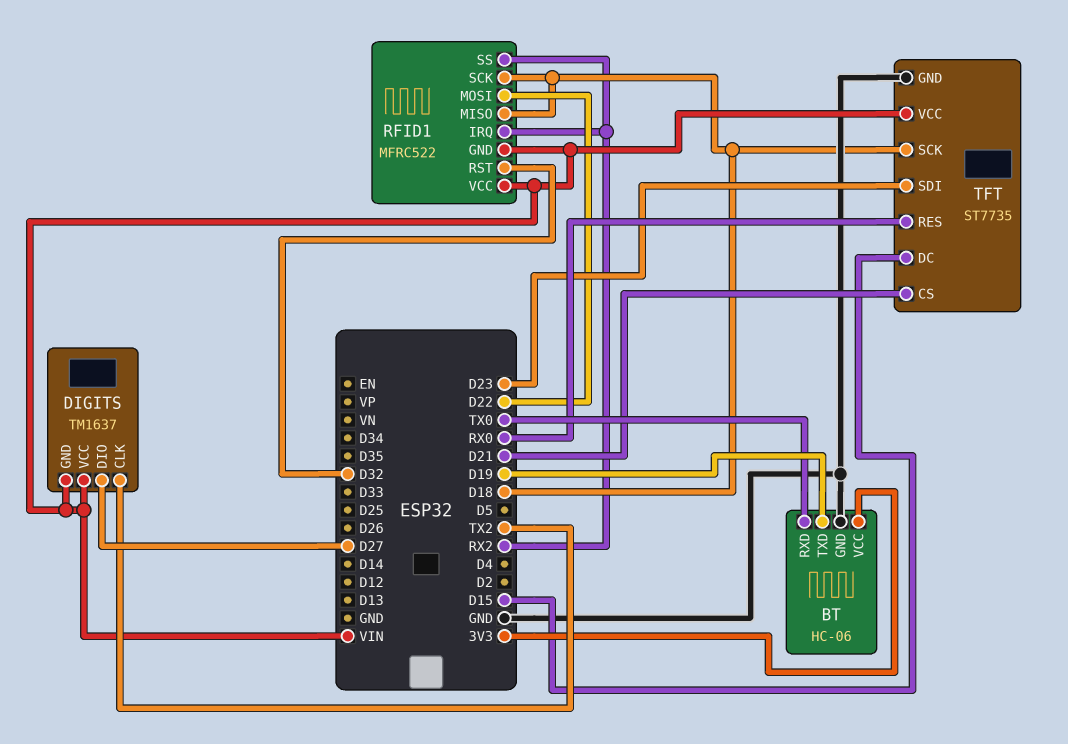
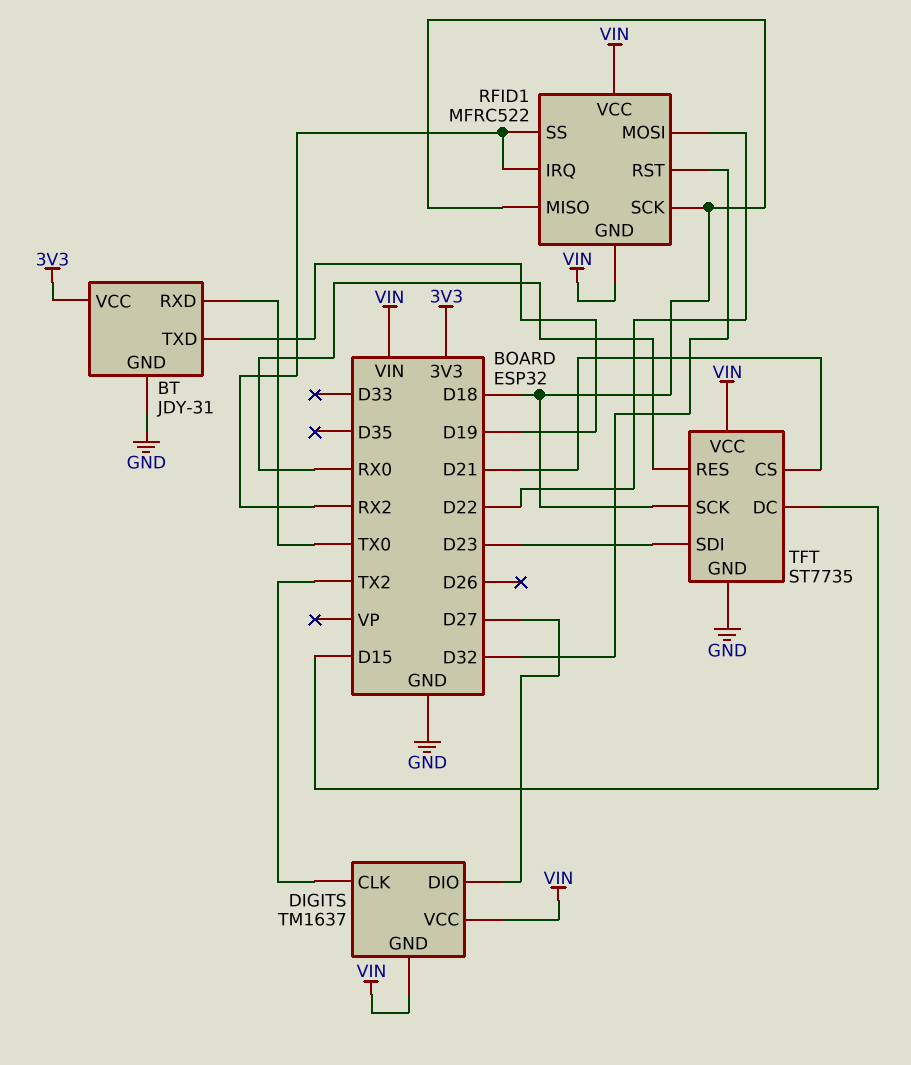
BT: HC-06 -> JDY-31

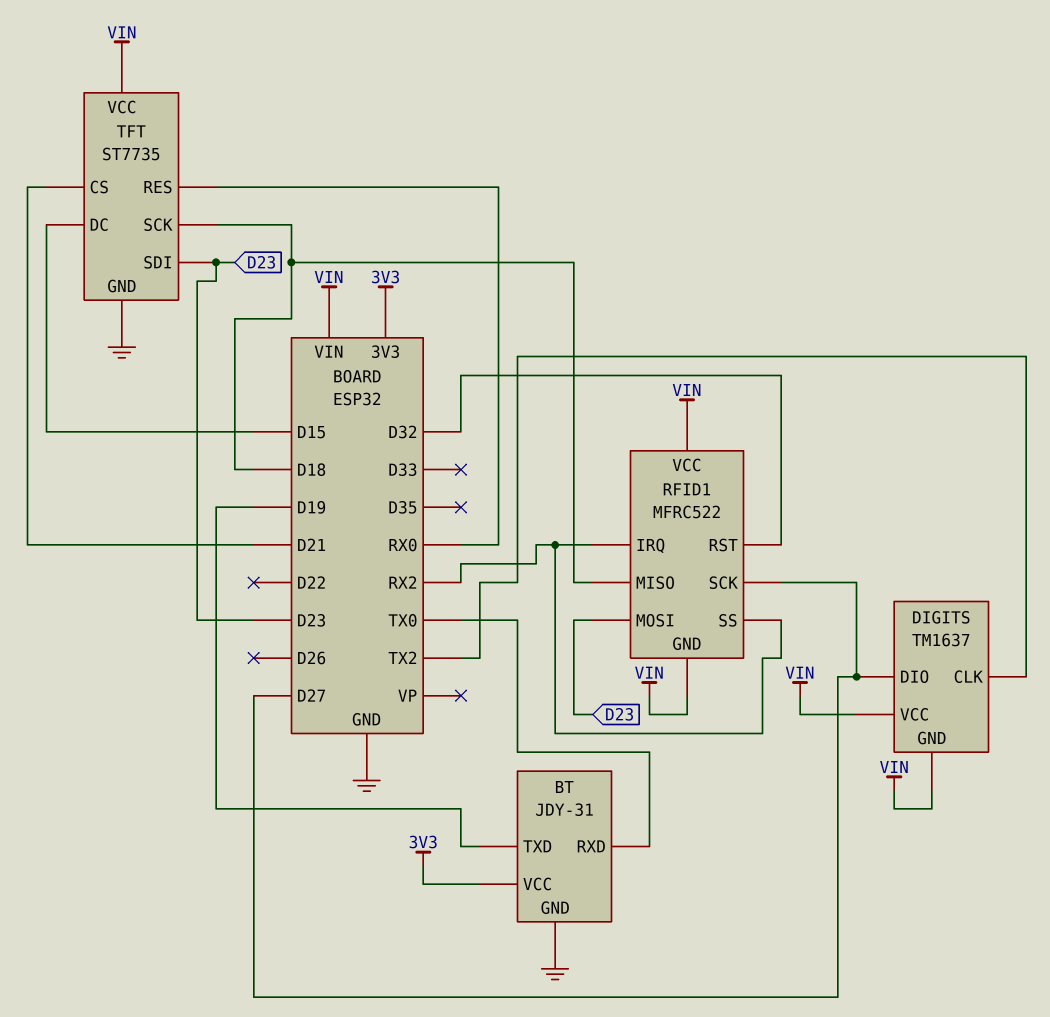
RFID1 pin MOSI: D22 -> D23
RFID1 pin SCK: D18 -> D27

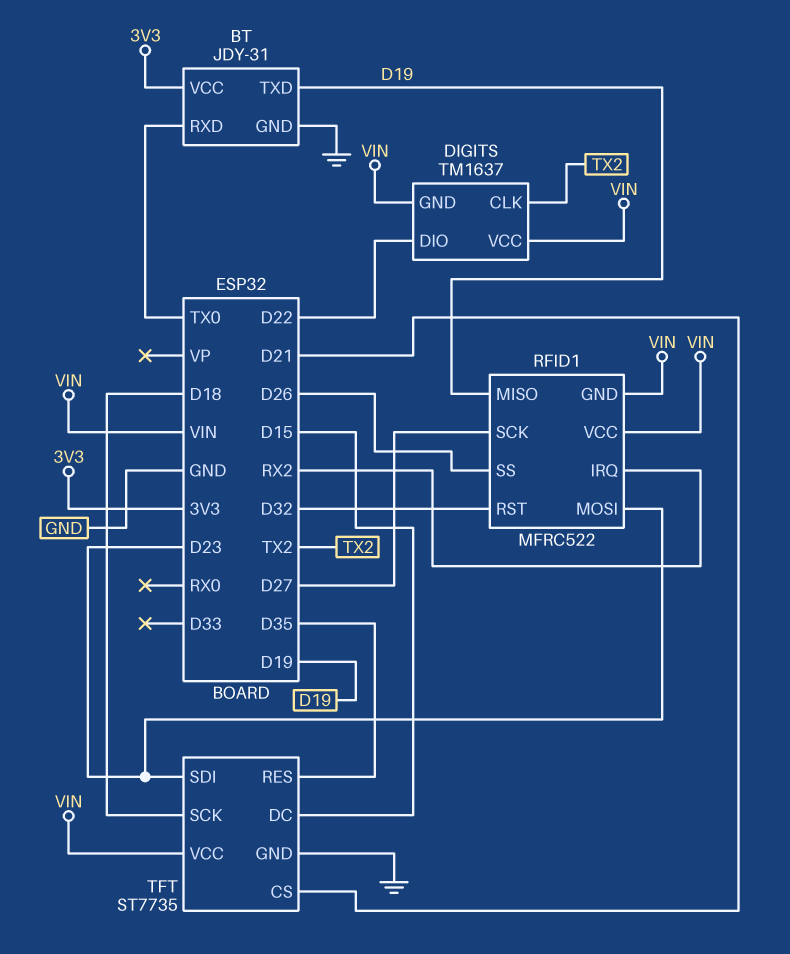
DIGITS pin DIO: D27 -> D22
RFID1 pin MISO: D18 -> D19
RFID1 pin SS: RX2 -> D26
TFT pin RES: RX0 -> D35

